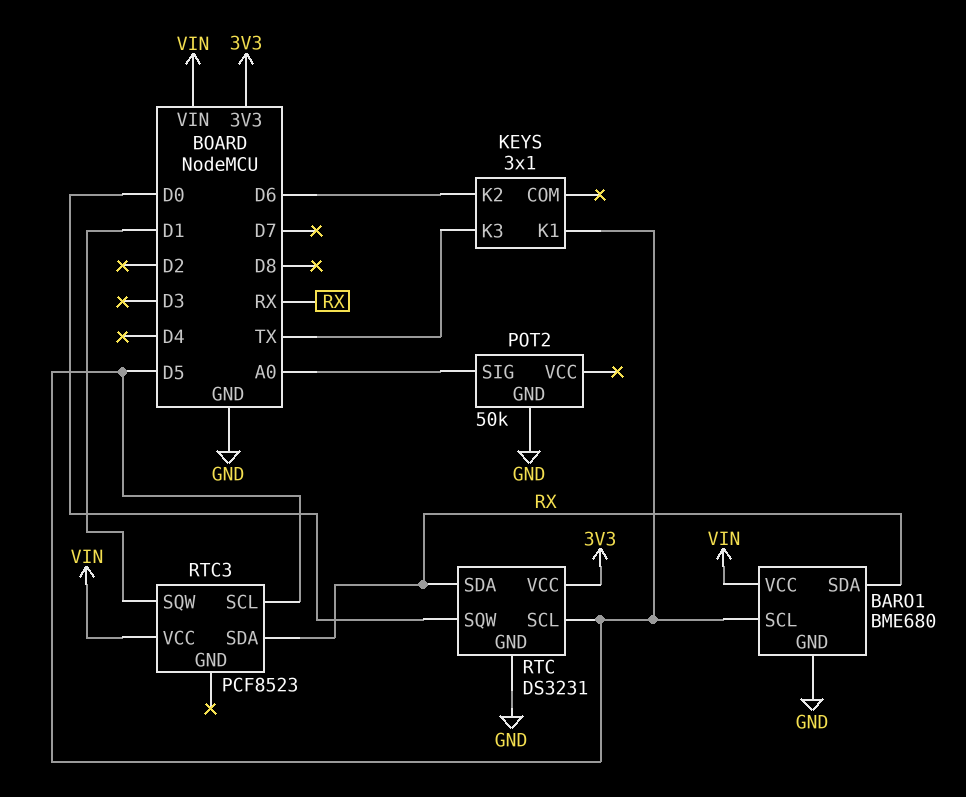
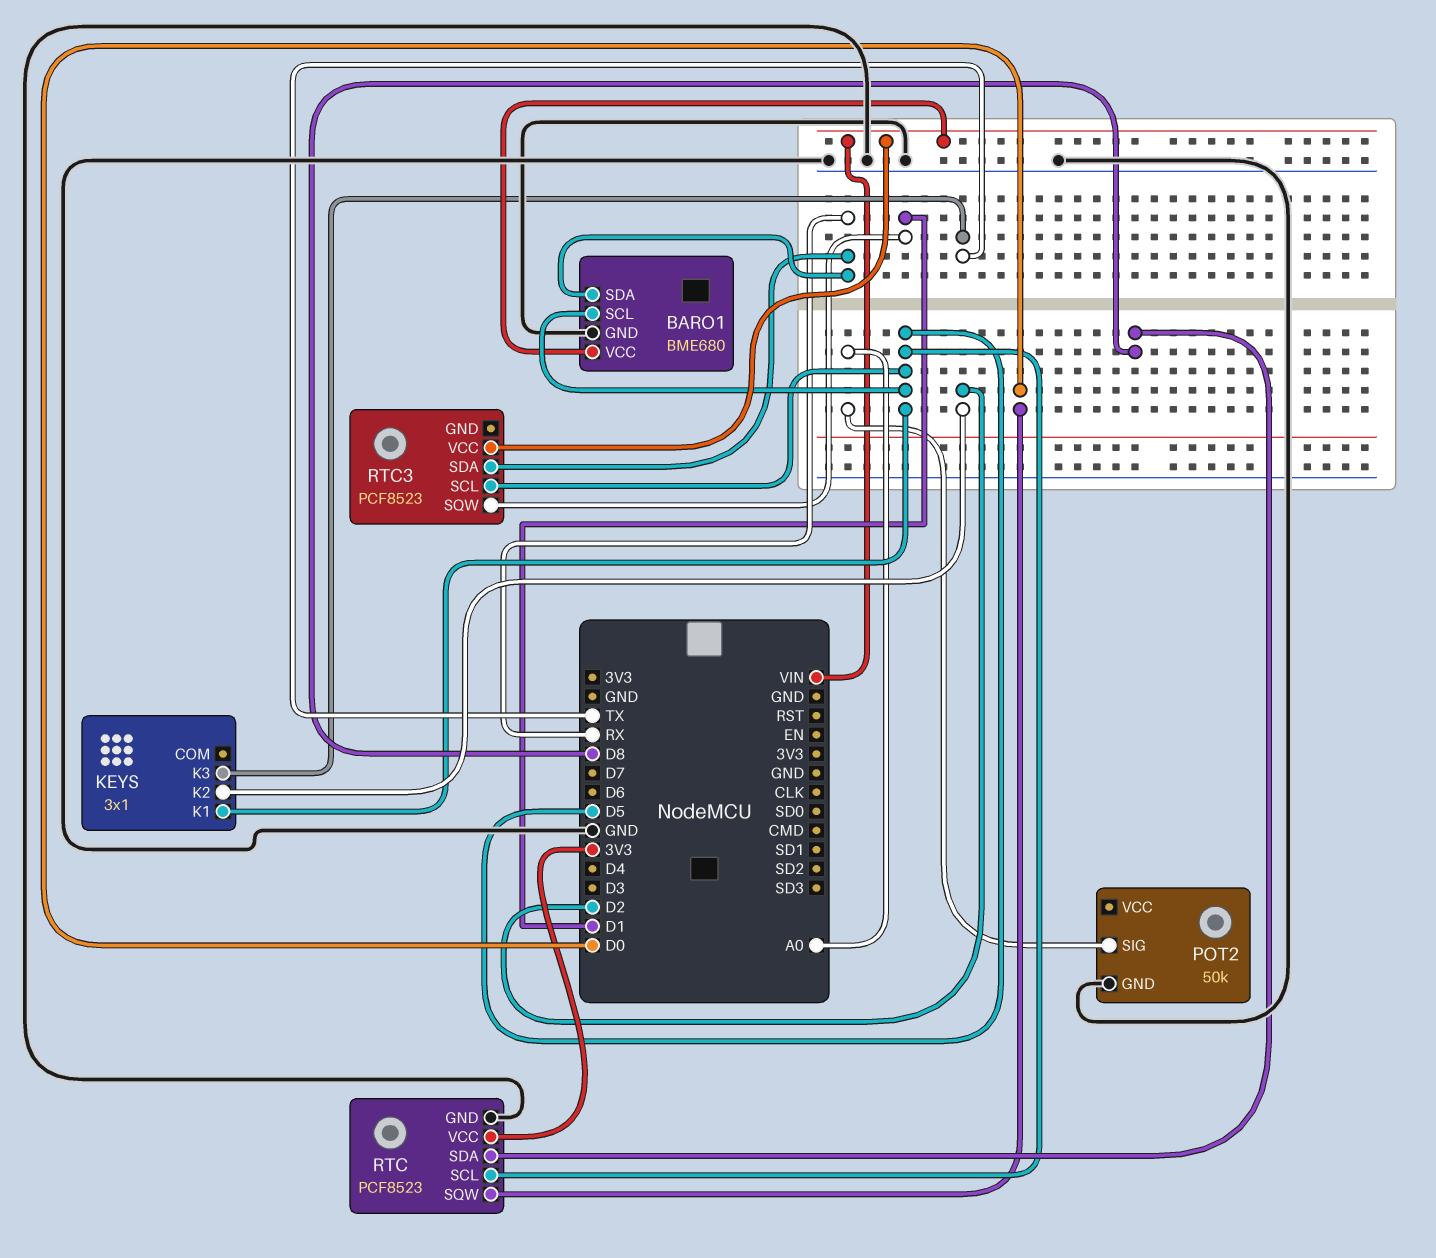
KEYS pin K2: D6 -> D2
RTC: DS3231 -> PCF8523
RTC pin SDA: RX -> D8

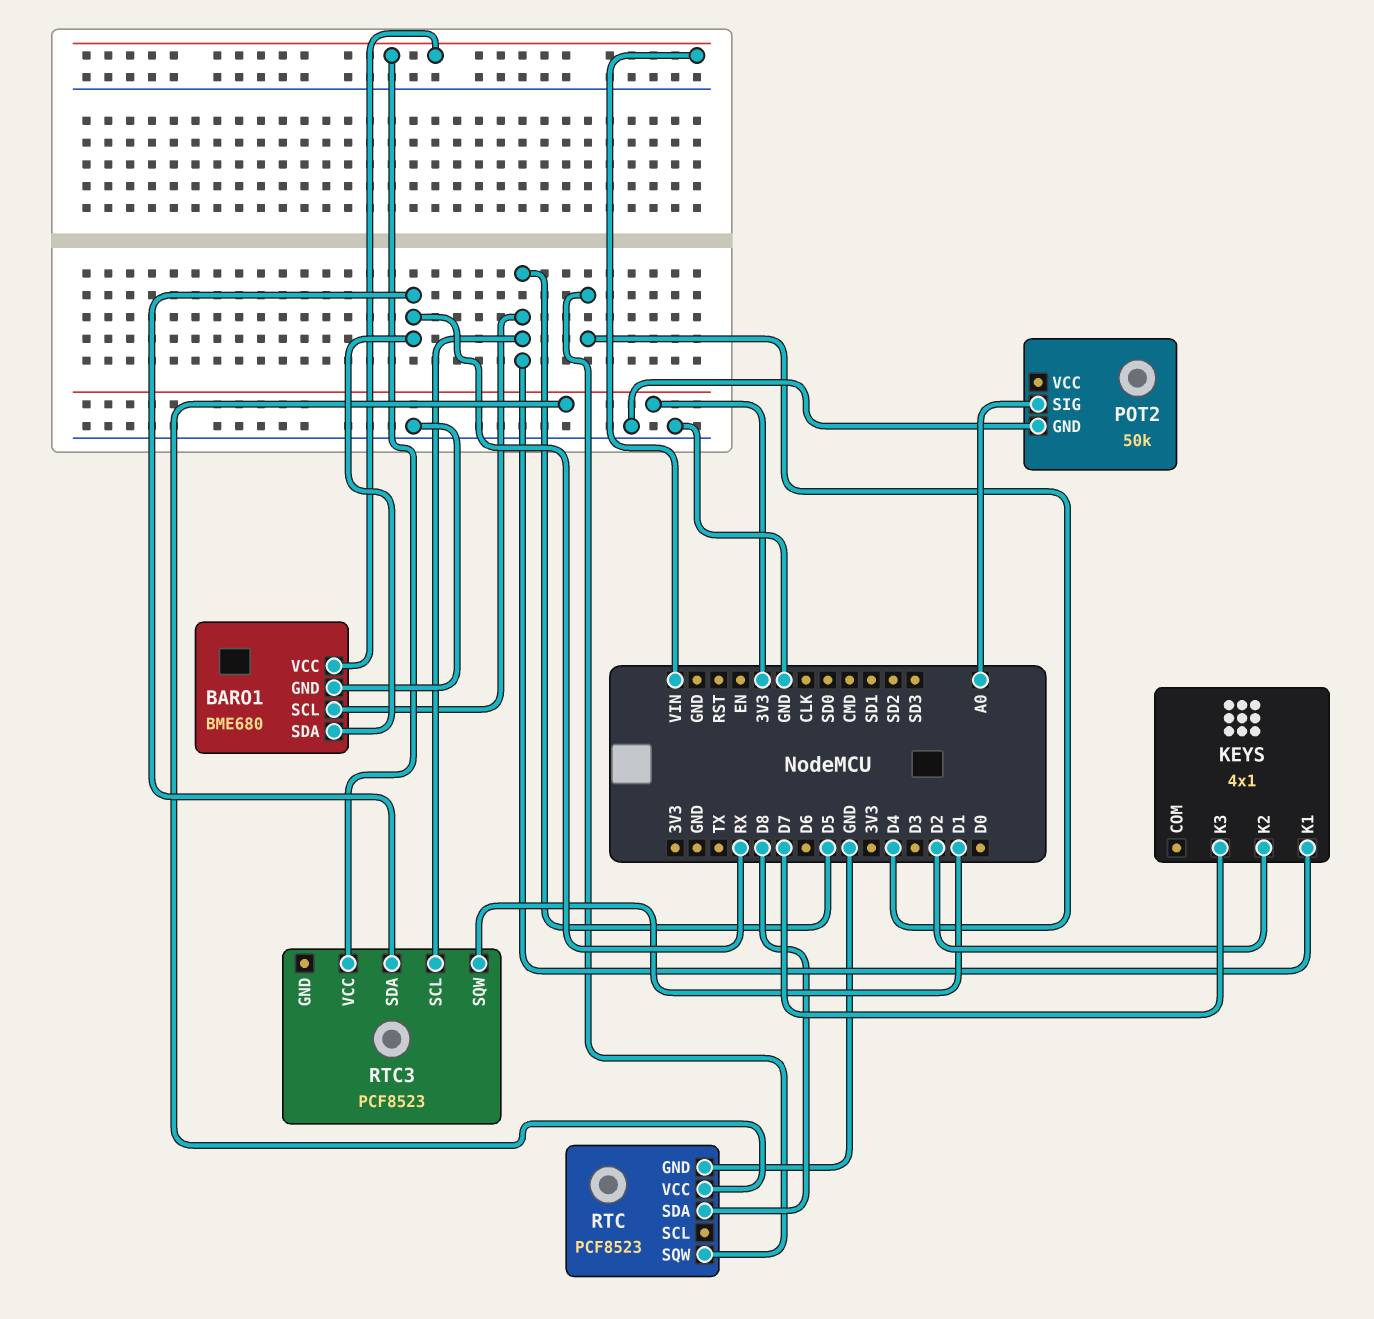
KEYS: 3x1 -> 4x1
KEYS pin K3: TX -> D7
RTC pin SCL: D5 -> none
RTC pin SQW: D0 -> D4

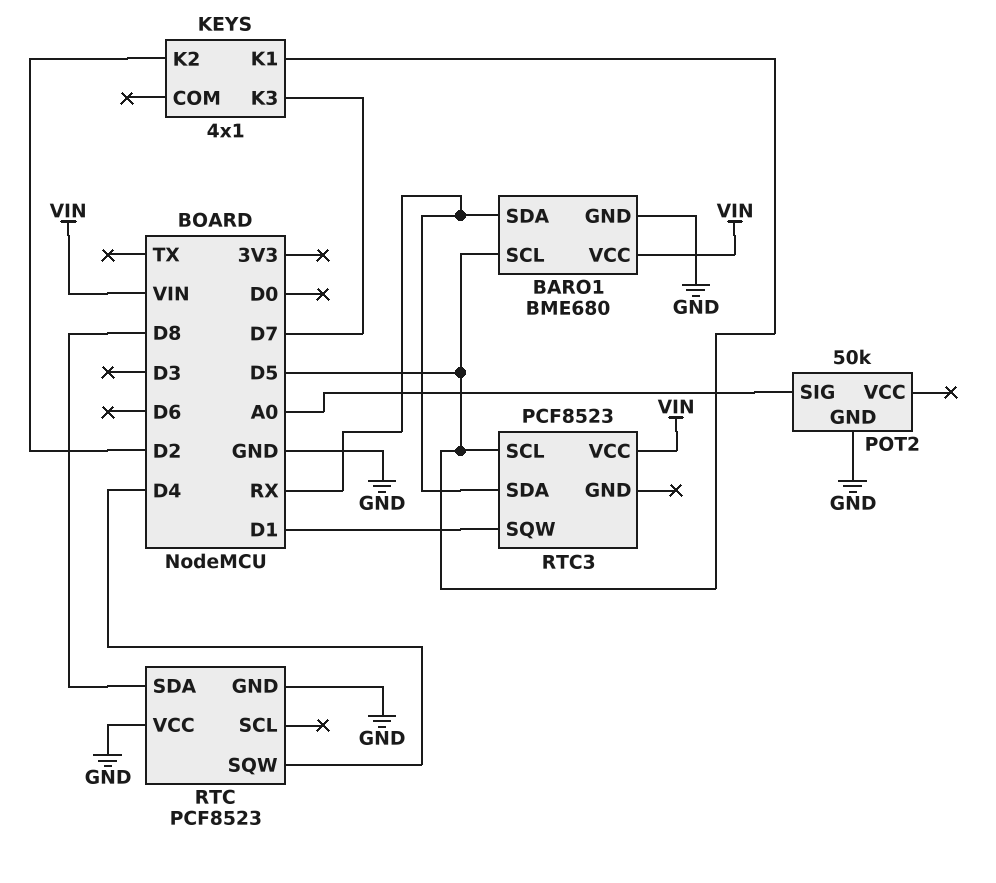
RTC pin VCC: 3V3 -> GND

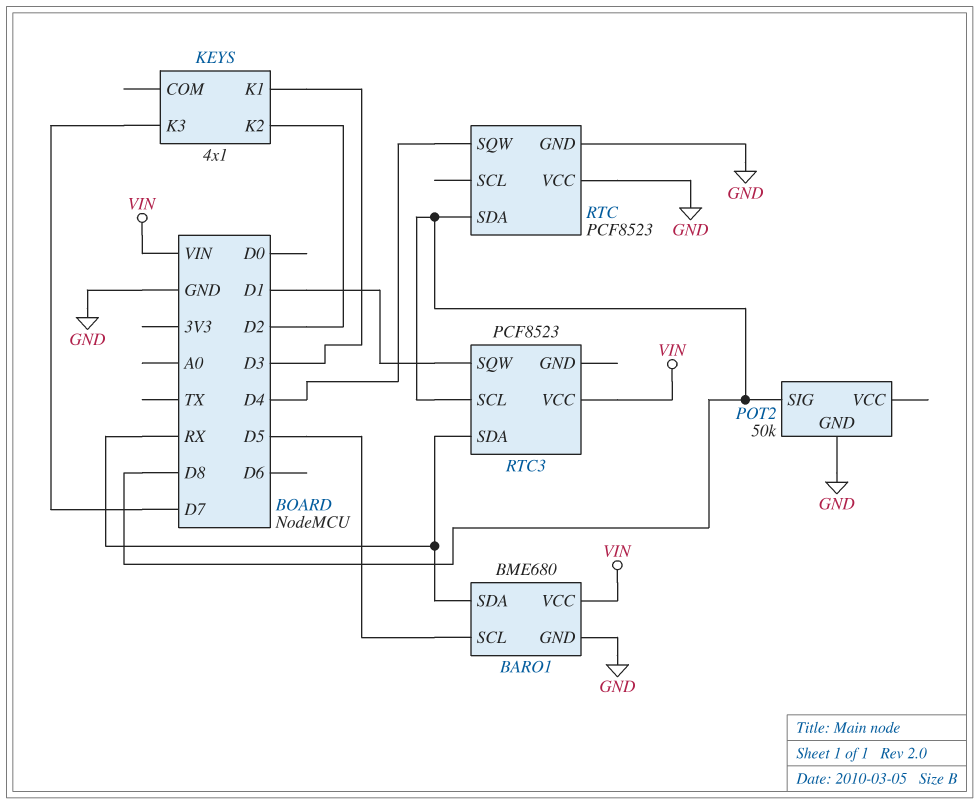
KEYS pin K1: D5 -> D3
POT2 pin SIG: A0 -> D8
RTC3 pin SCL: D5 -> D8

